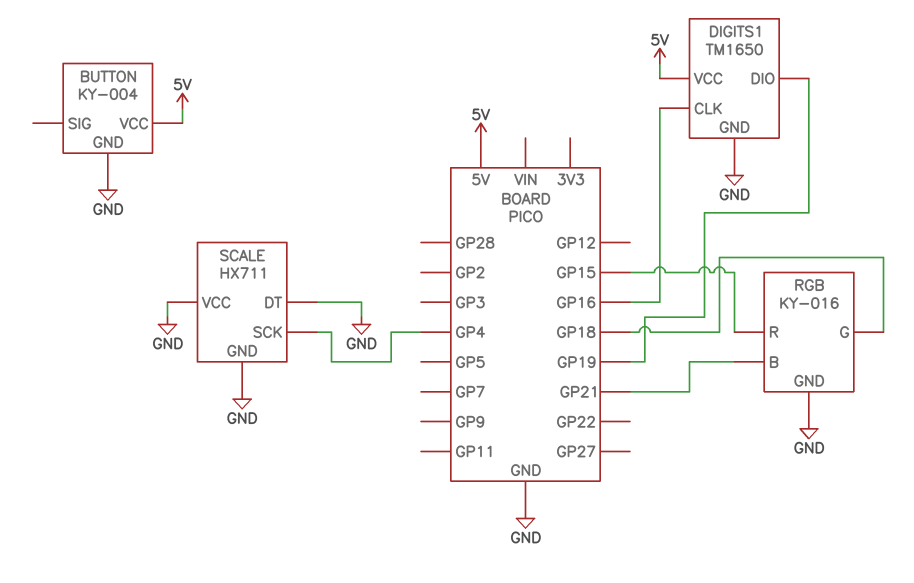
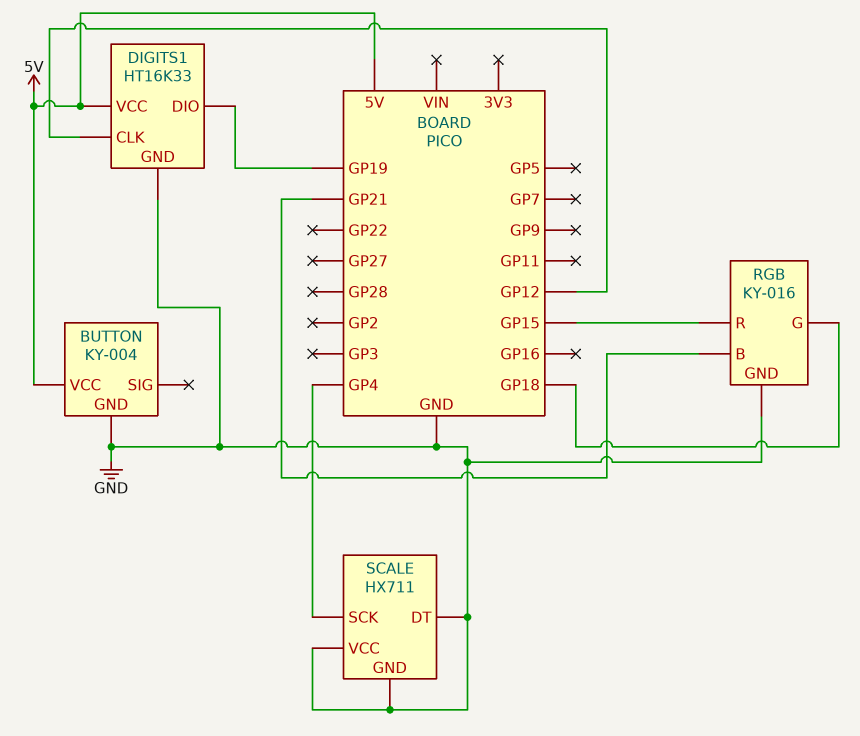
DIGITS1: TM1650 -> HT16K33
DIGITS1 pin CLK: GP16 -> GP12

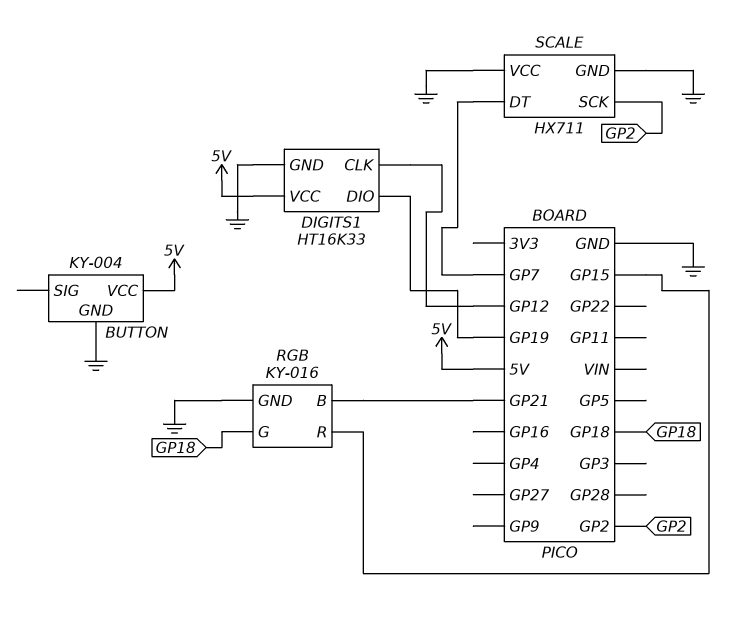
SCALE pin DT: GND -> GP7
SCALE pin SCK: GP4 -> GP2

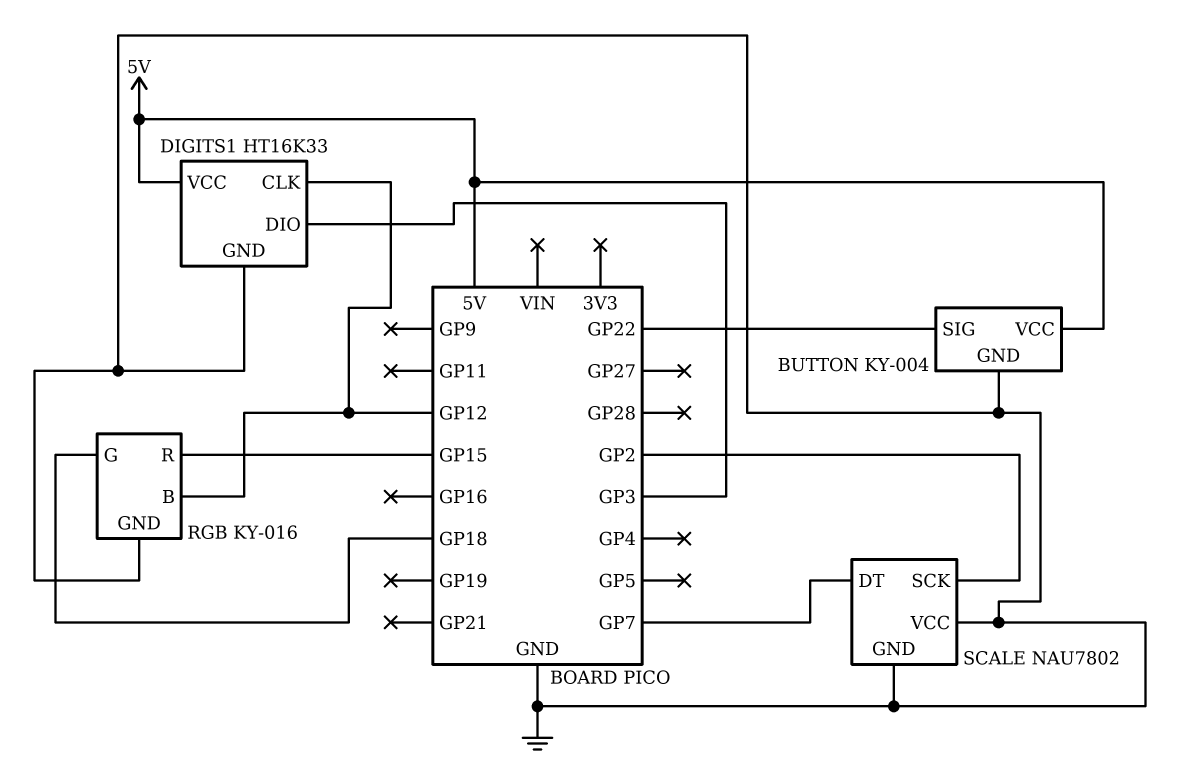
BUTTON pin SIG: none -> GP22
DIGITS1 pin DIO: GP19 -> GP3
RGB pin B: GP21 -> GP12
SCALE: HX711 -> NAU7802

